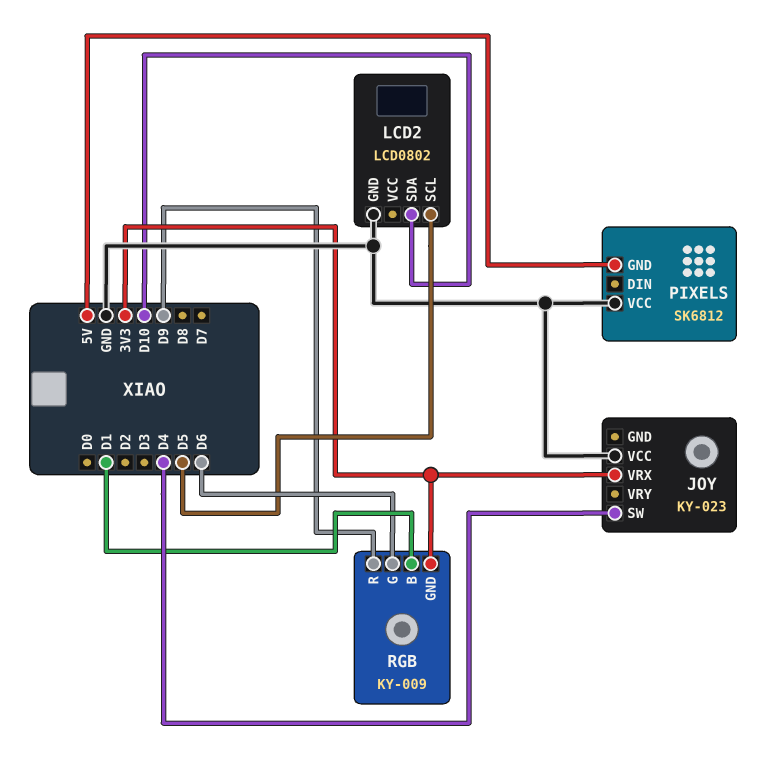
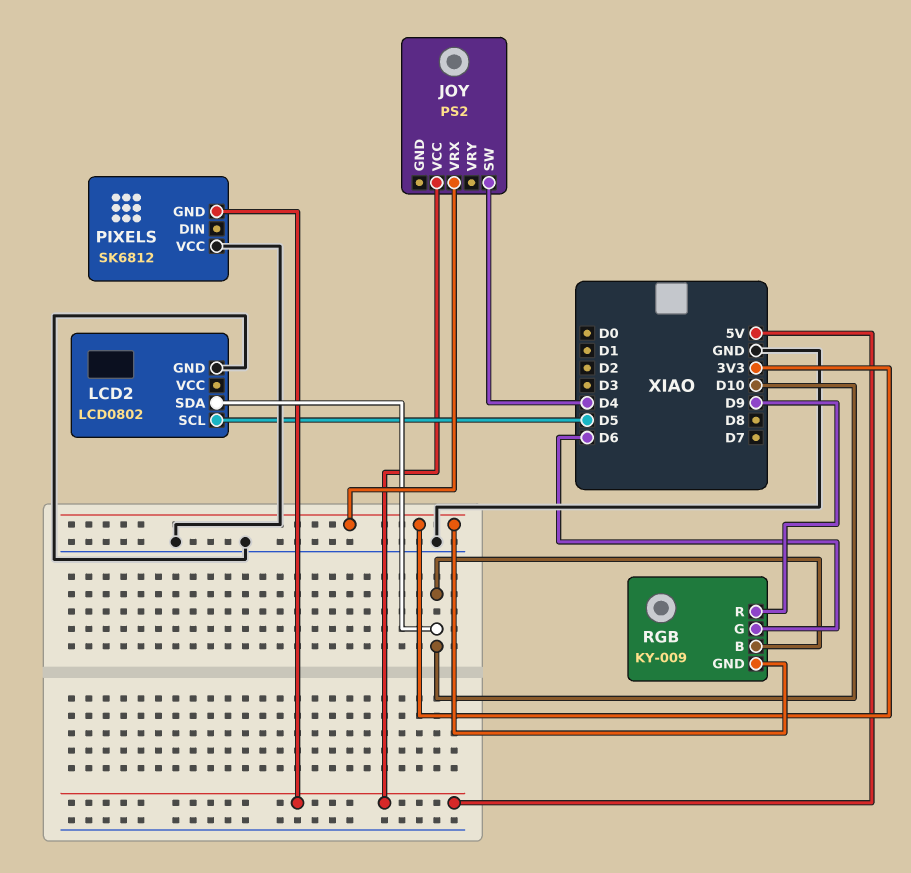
JOY: KY-023 -> PS2
JOY pin VCC: GND -> 5V
RGB pin B: D1 -> D10

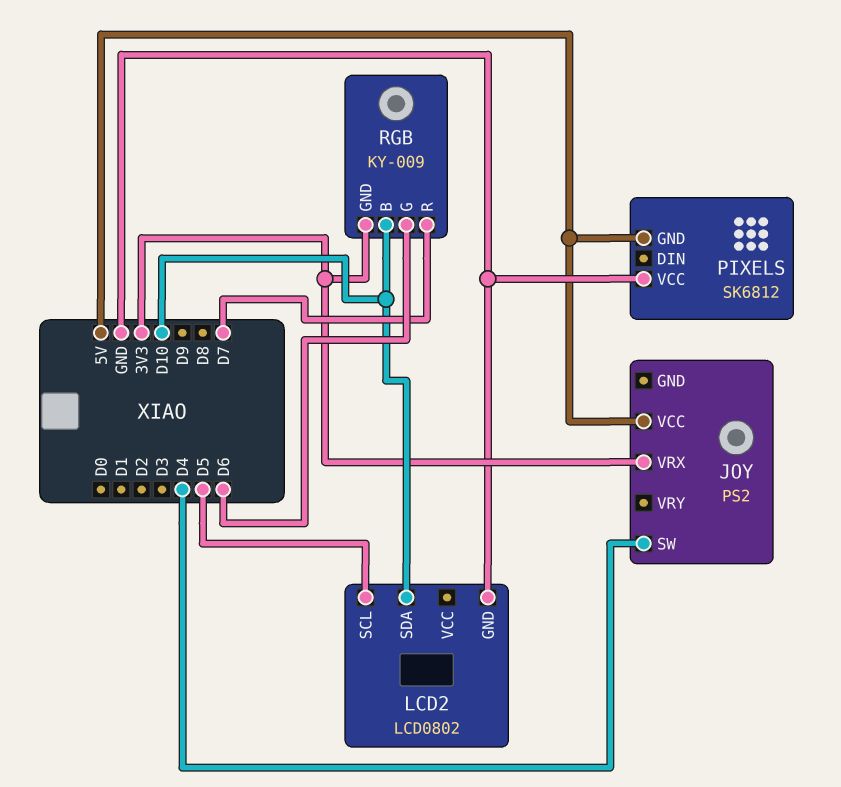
RGB pin R: D9 -> D7

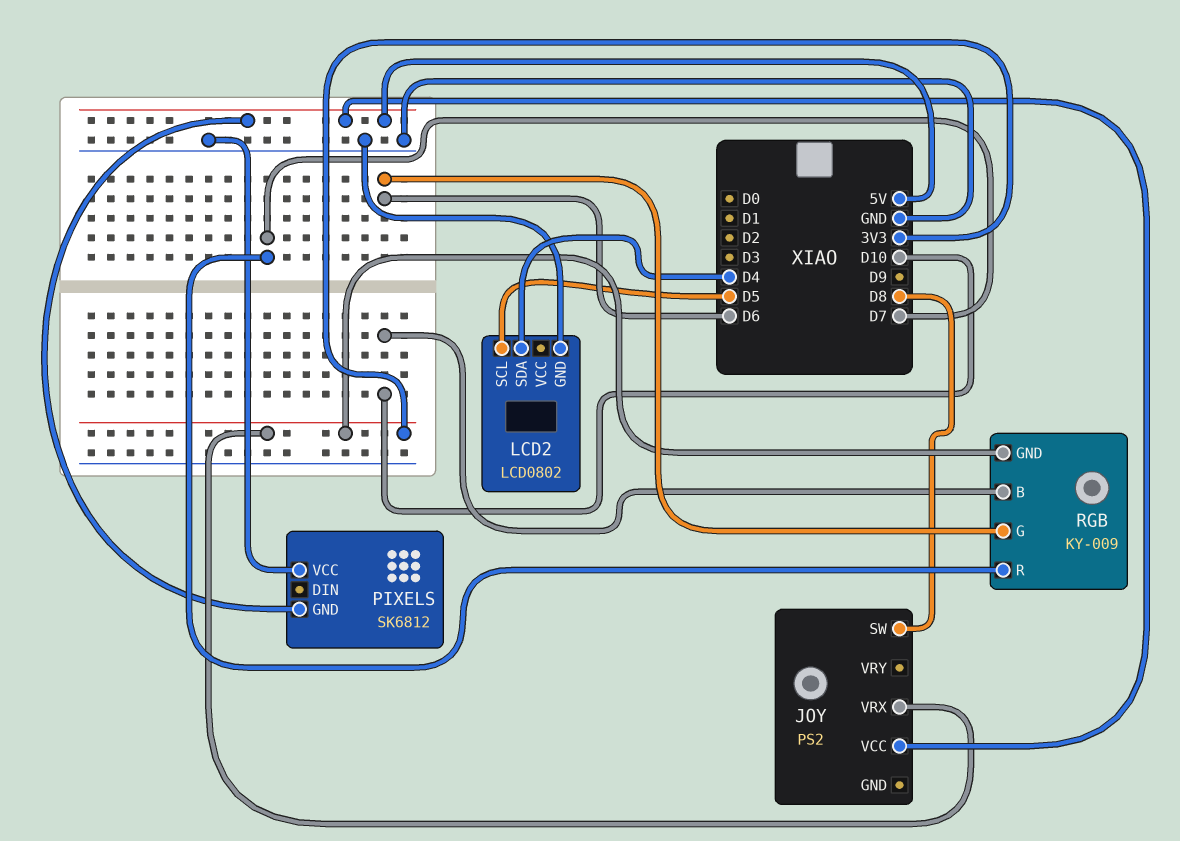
JOY pin SW: D4 -> D8
LCD2 pin SDA: D10 -> D4

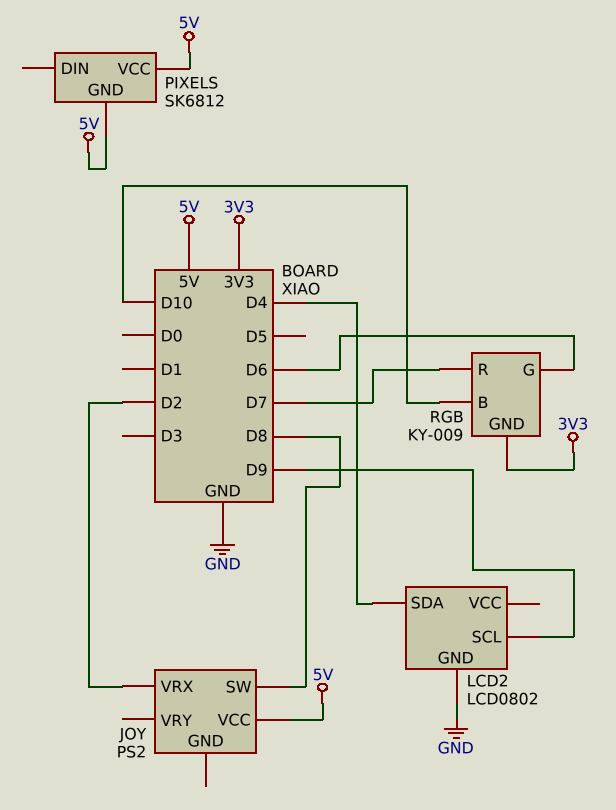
JOY pin VRX: 3V3 -> D2
LCD2 pin SCL: D5 -> D9
PIXELS pin VCC: GND -> 5V

